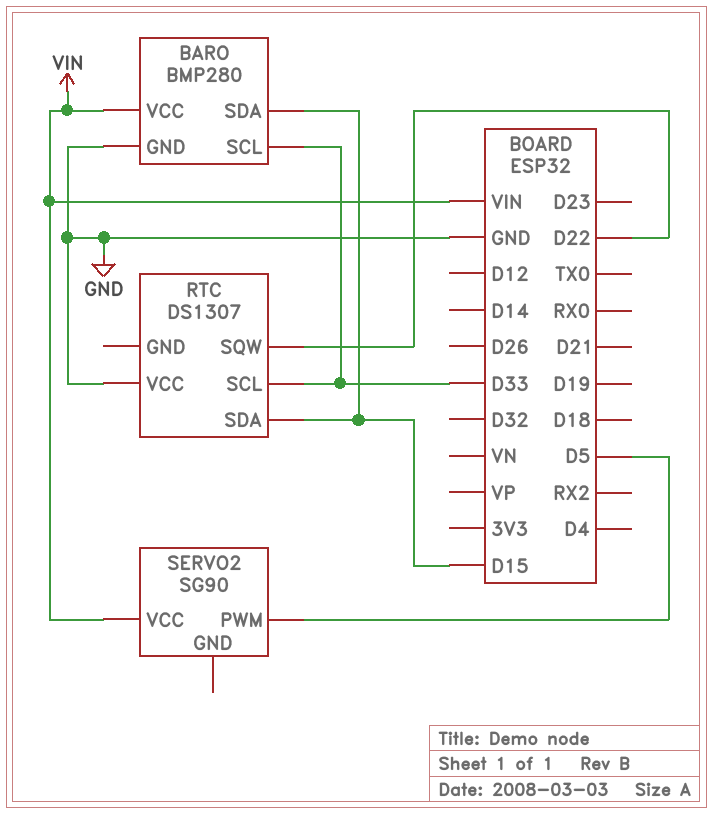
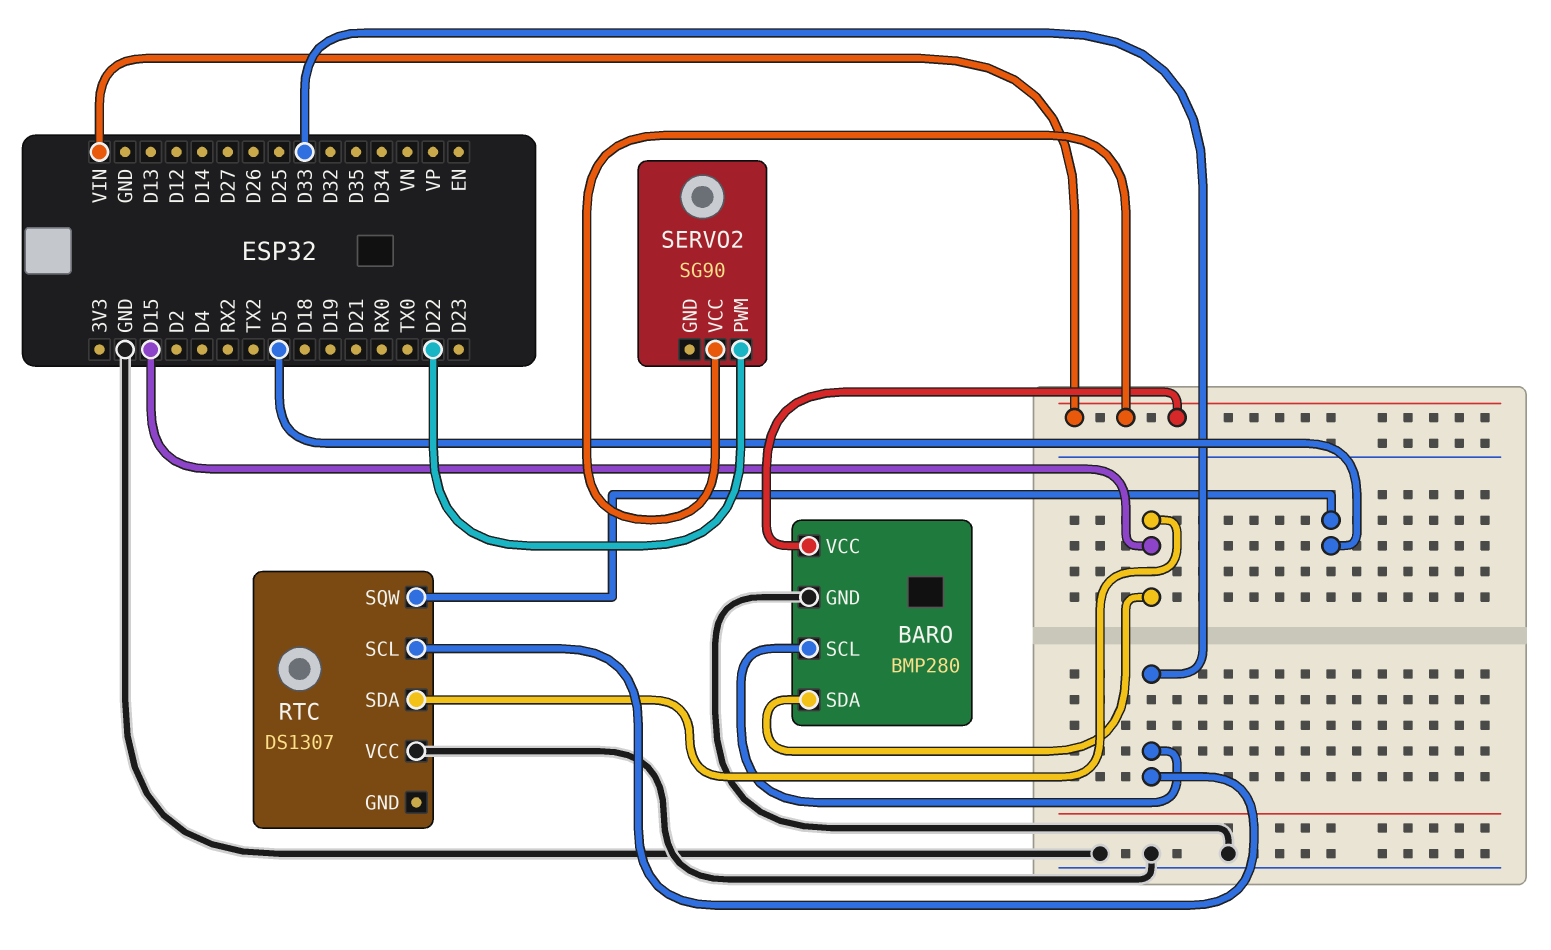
RTC pin SQW: D22 -> D5
SERVO2 pin PWM: D5 -> D22

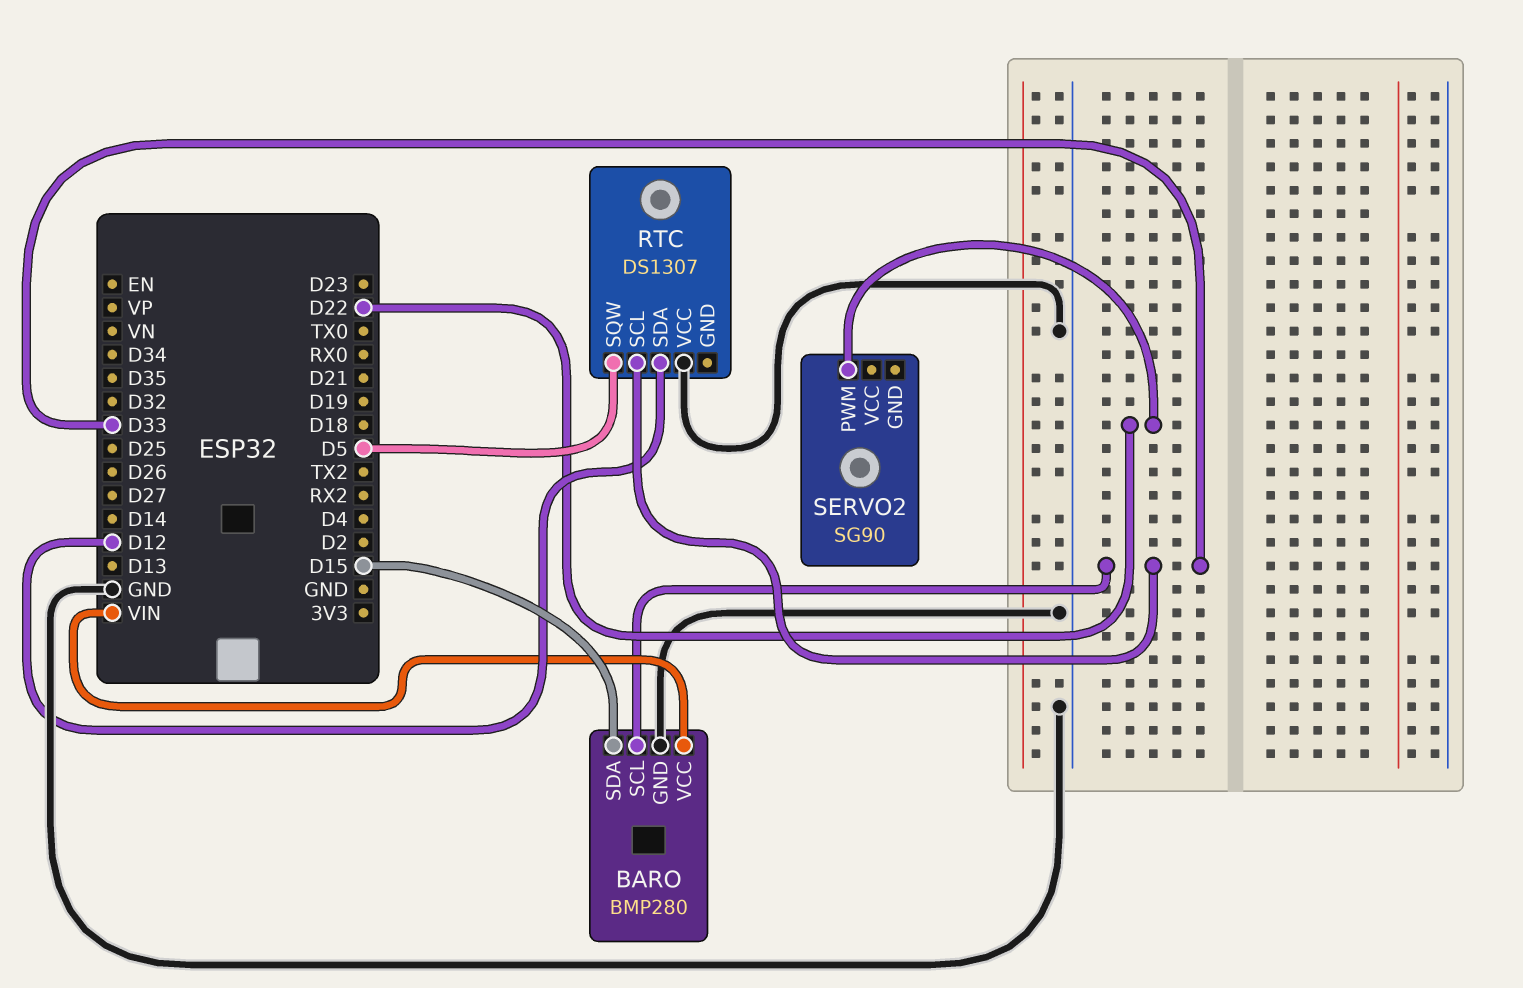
RTC pin SDA: D15 -> D12
SERVO2 pin VCC: VIN -> none

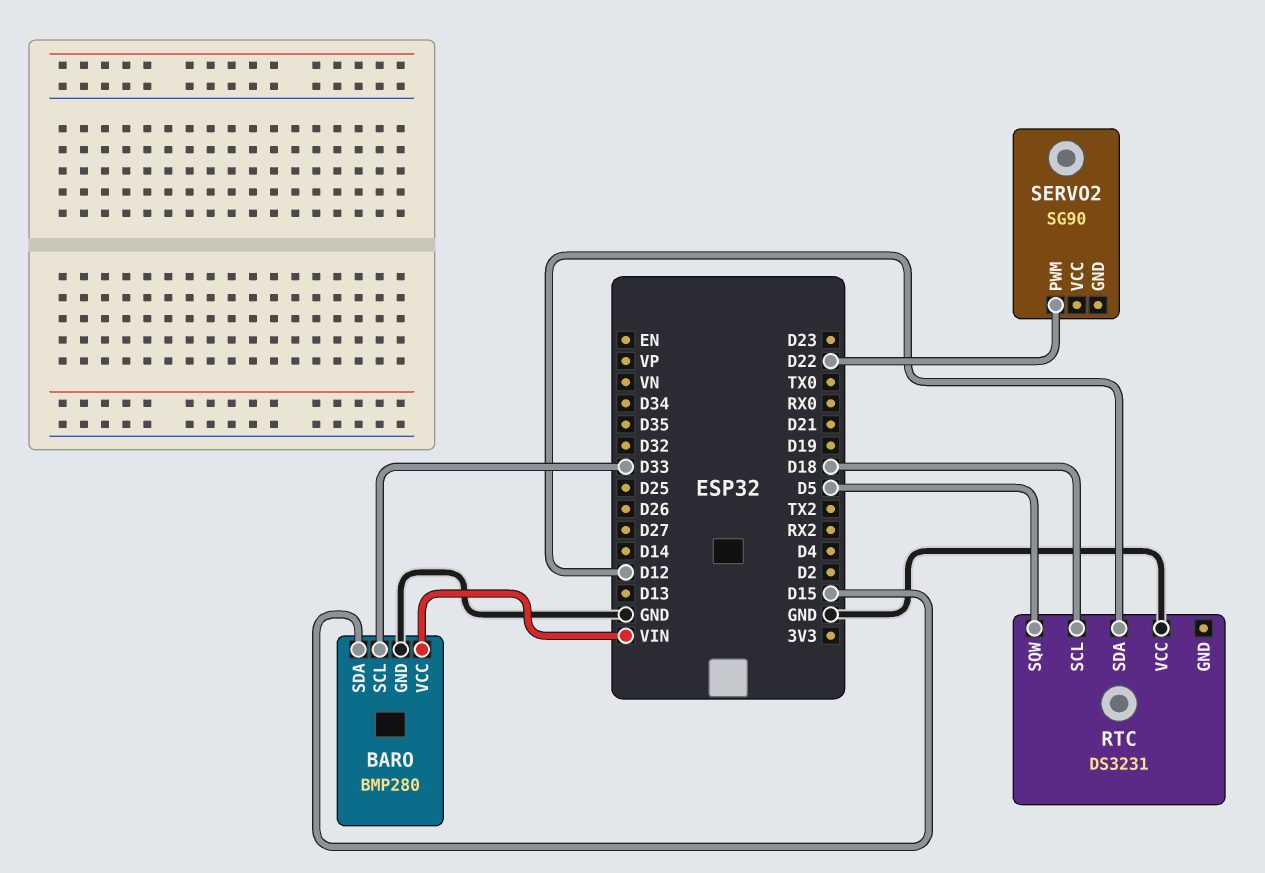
RTC: DS1307 -> DS3231
RTC pin SCL: D33 -> D18

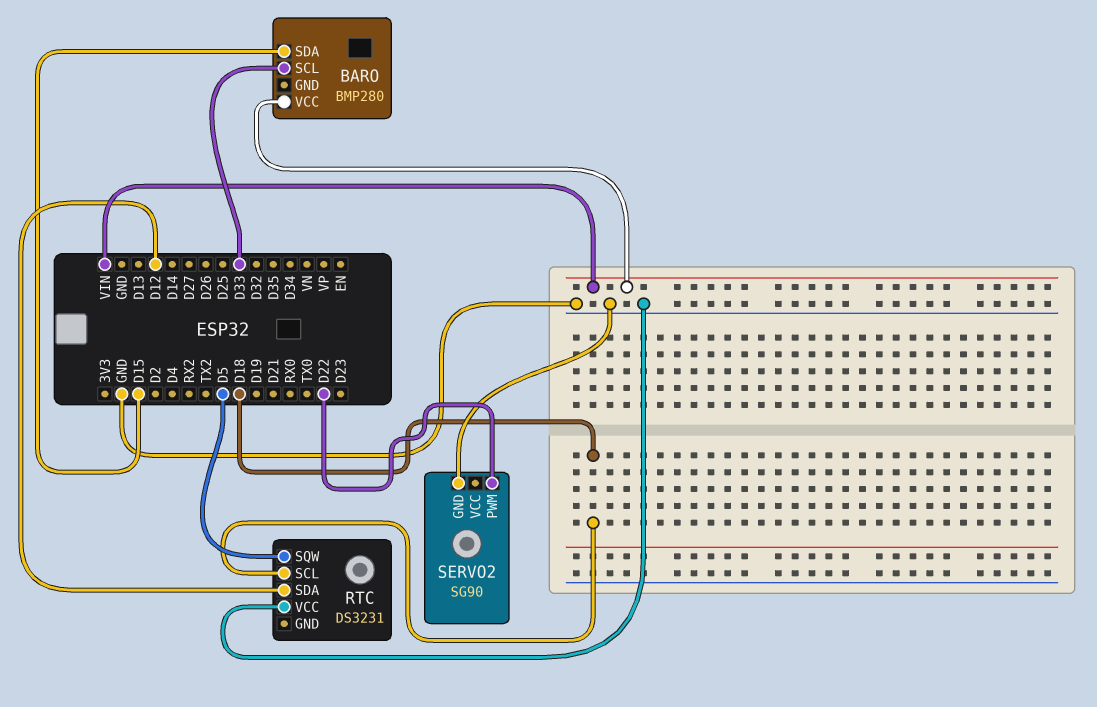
BARO pin GND: GND -> none
SERVO2 pin GND: none -> GND

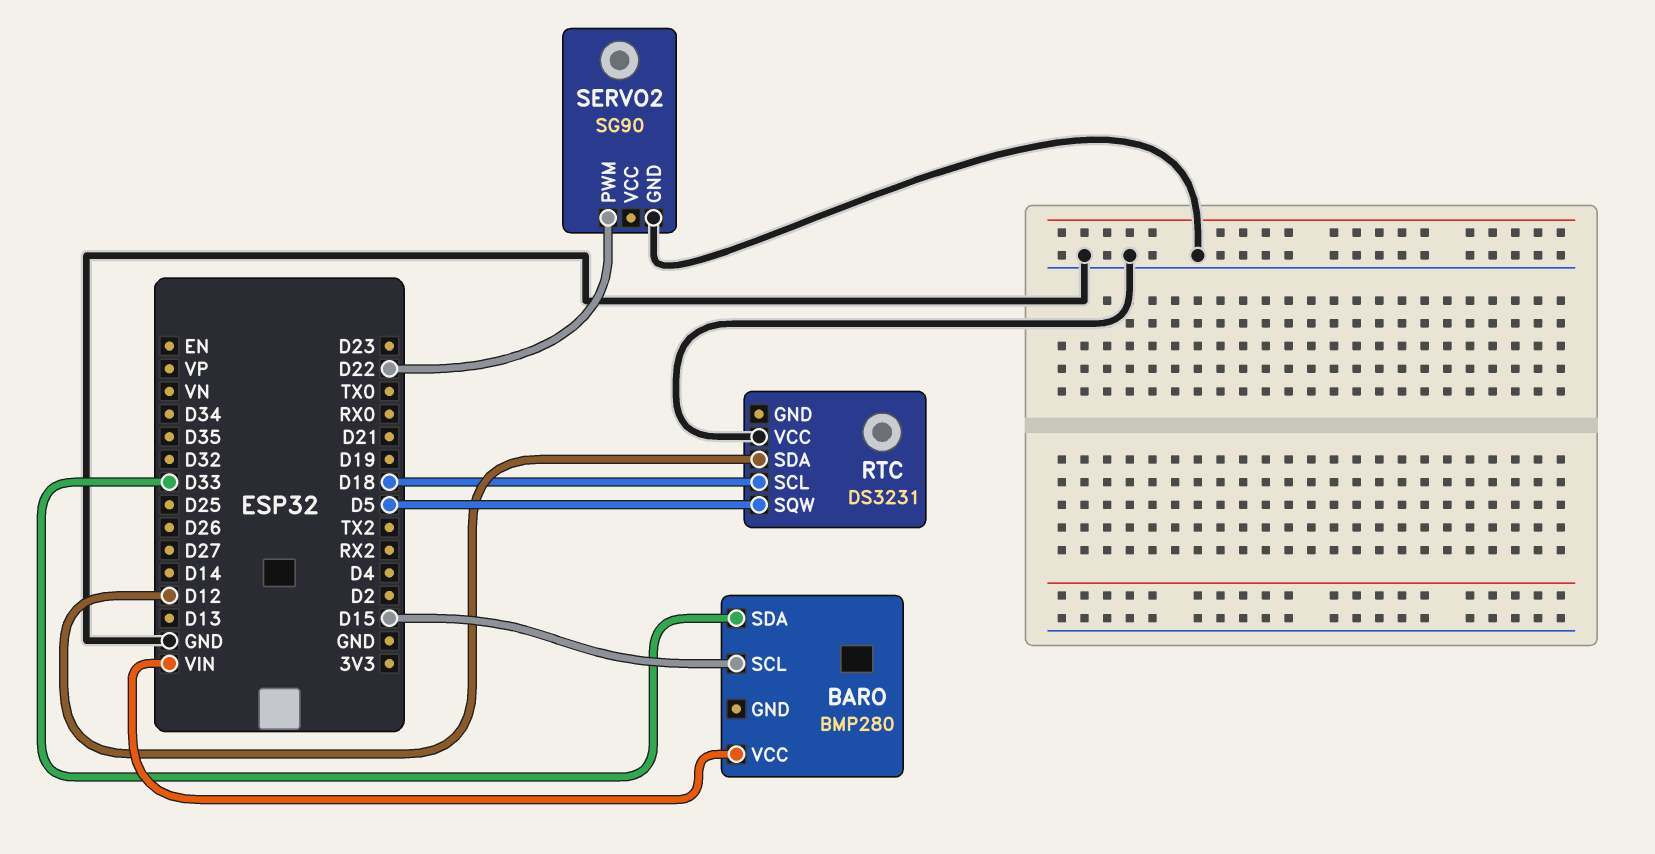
BARO pin SCL: D33 -> D15
BARO pin SDA: D15 -> D33

